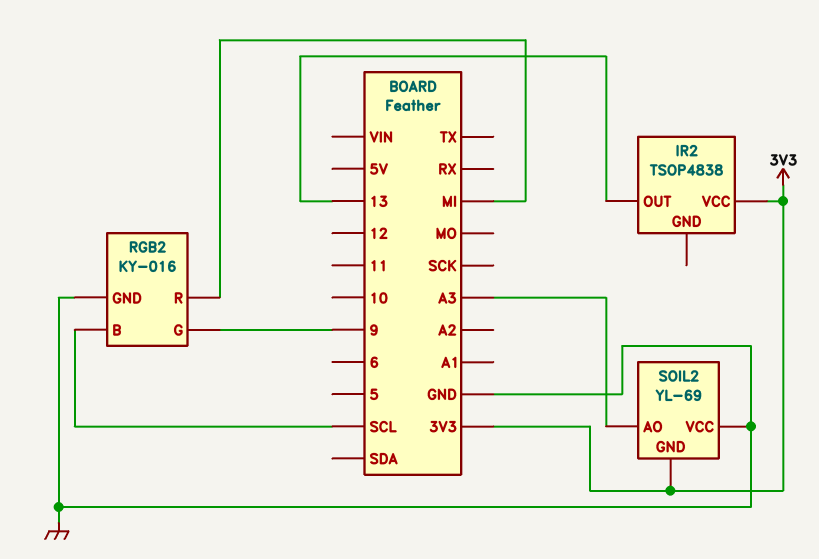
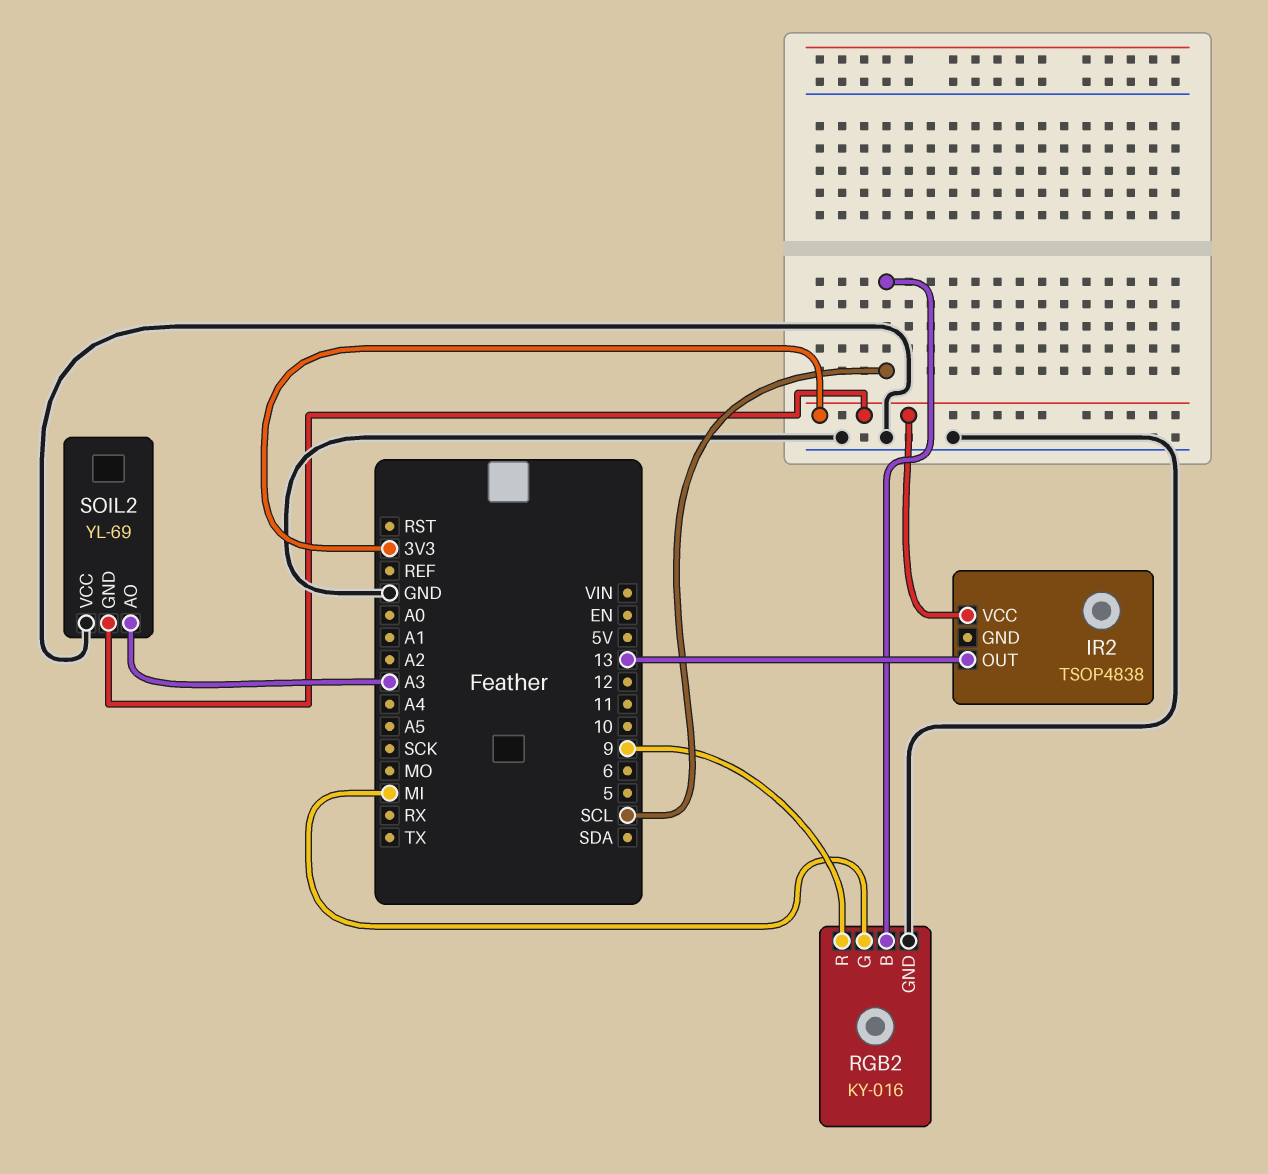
RGB2 pin G: 9 -> MI
RGB2 pin R: MI -> 9

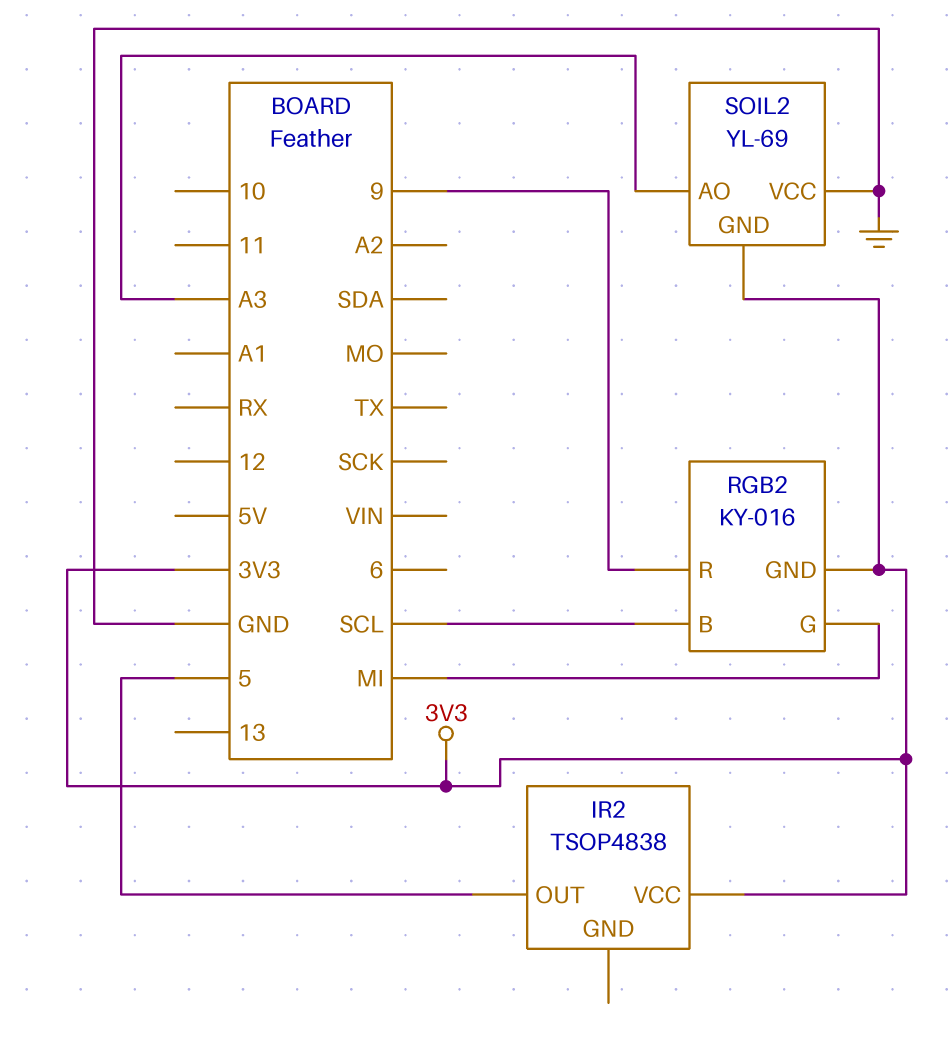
IR2 pin OUT: 13 -> 5
RGB2 pin GND: GND -> 3V3

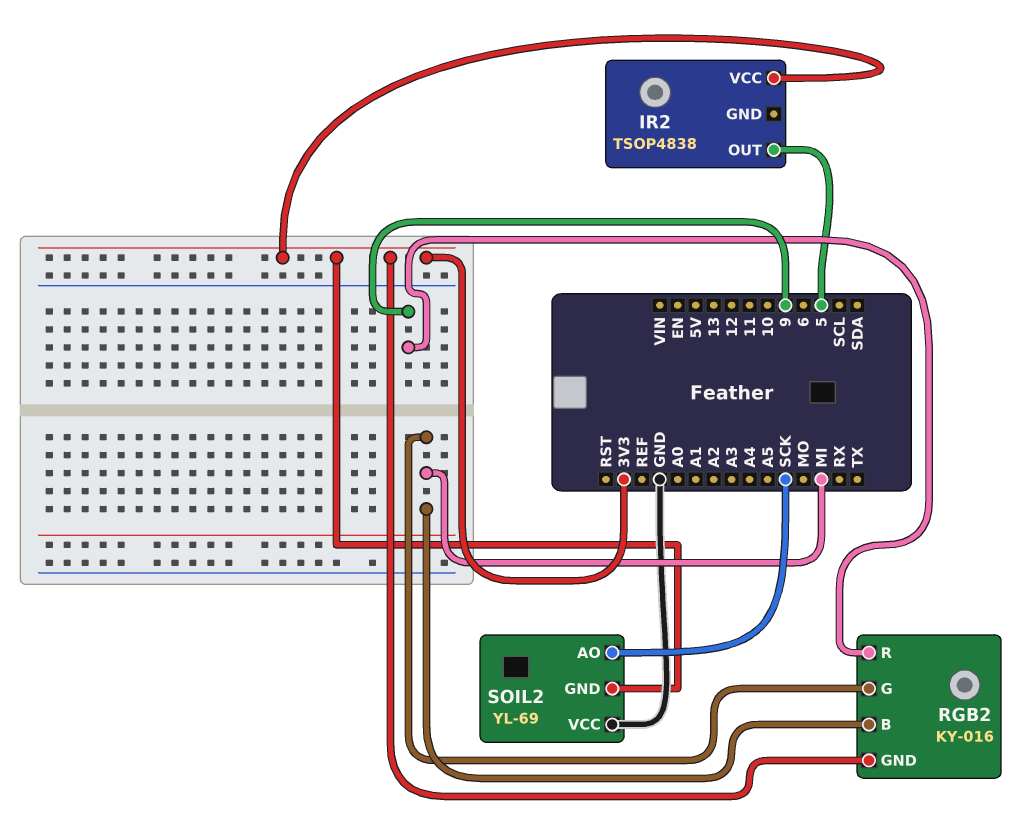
RGB2 pin B: SCL -> MI
SOIL2 pin AO: A3 -> SCK

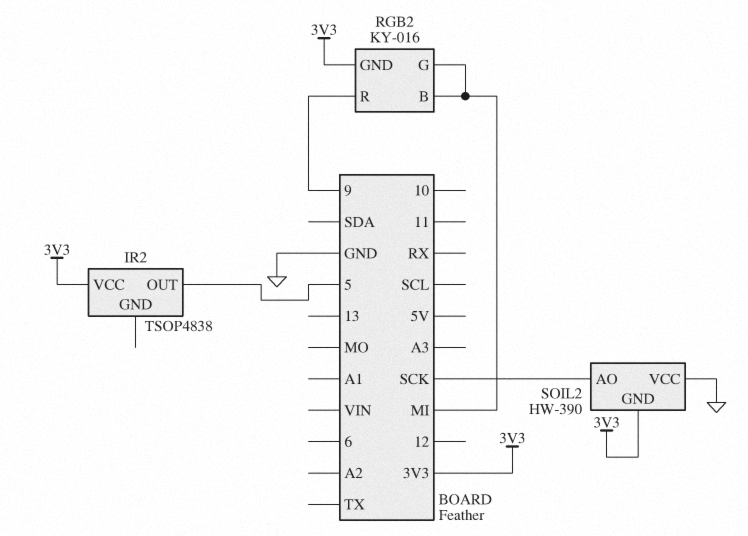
SOIL2: YL-69 -> HW-390

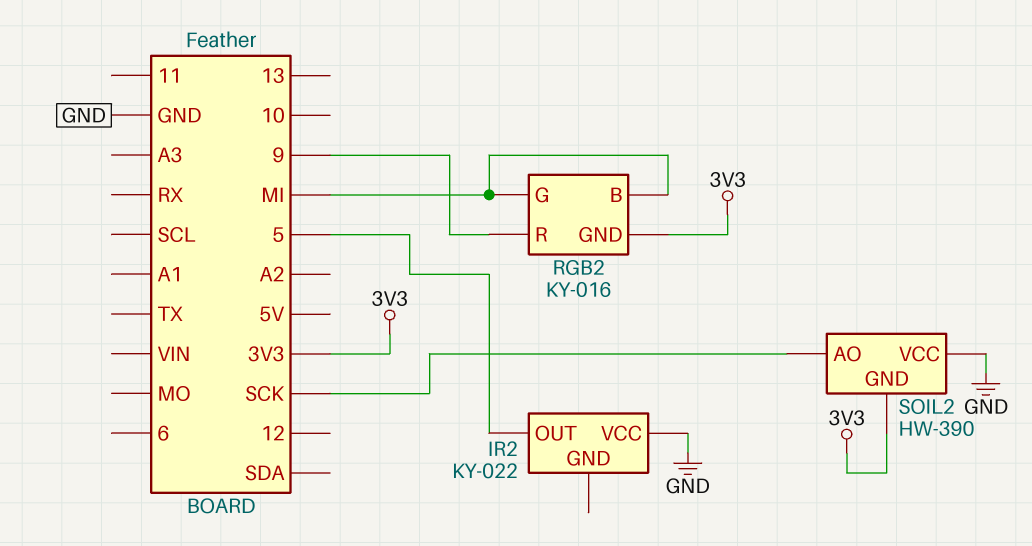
IR2: TSOP4838 -> KY-022
IR2 pin VCC: 3V3 -> GND

